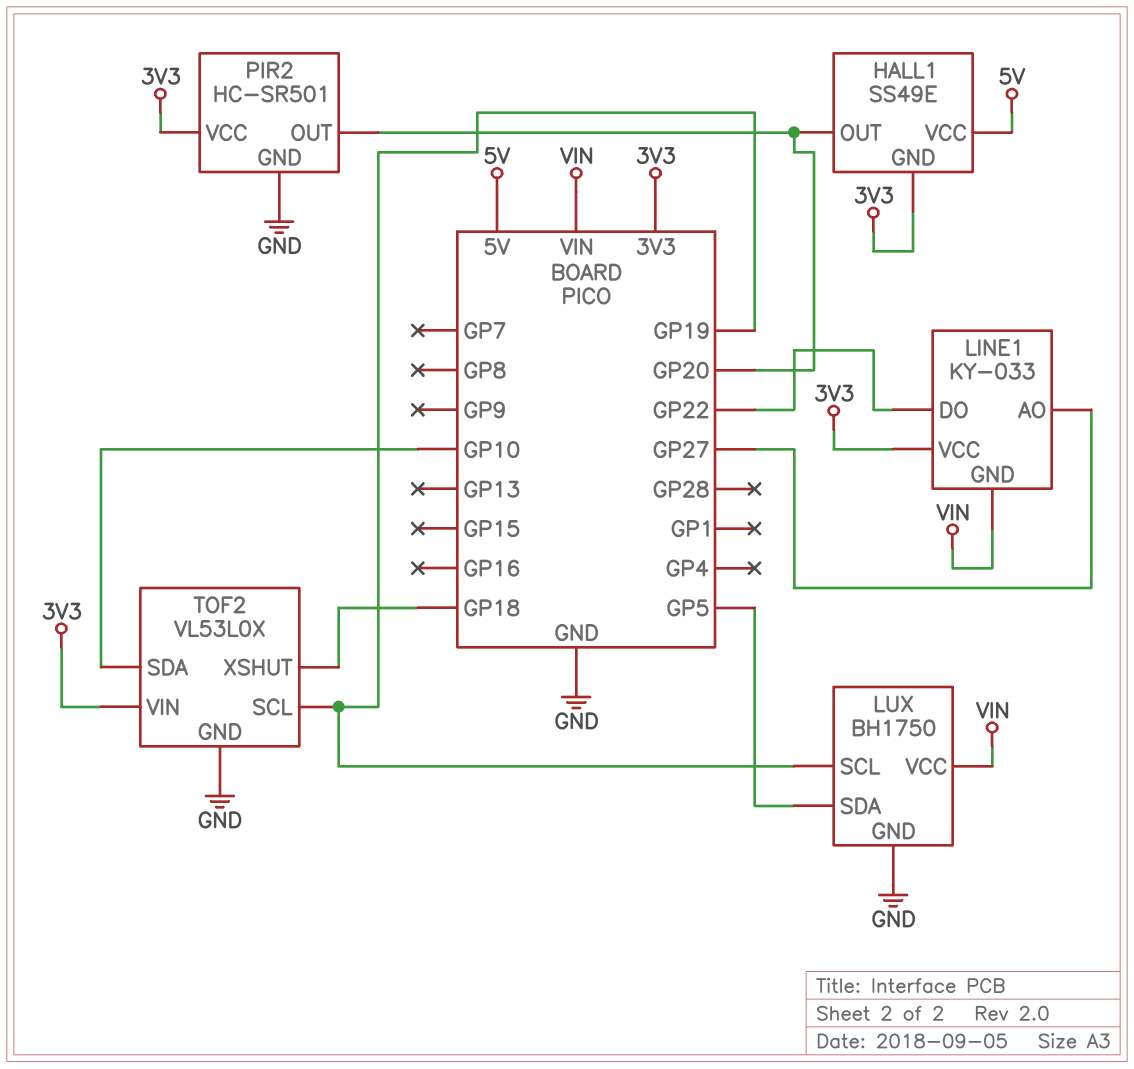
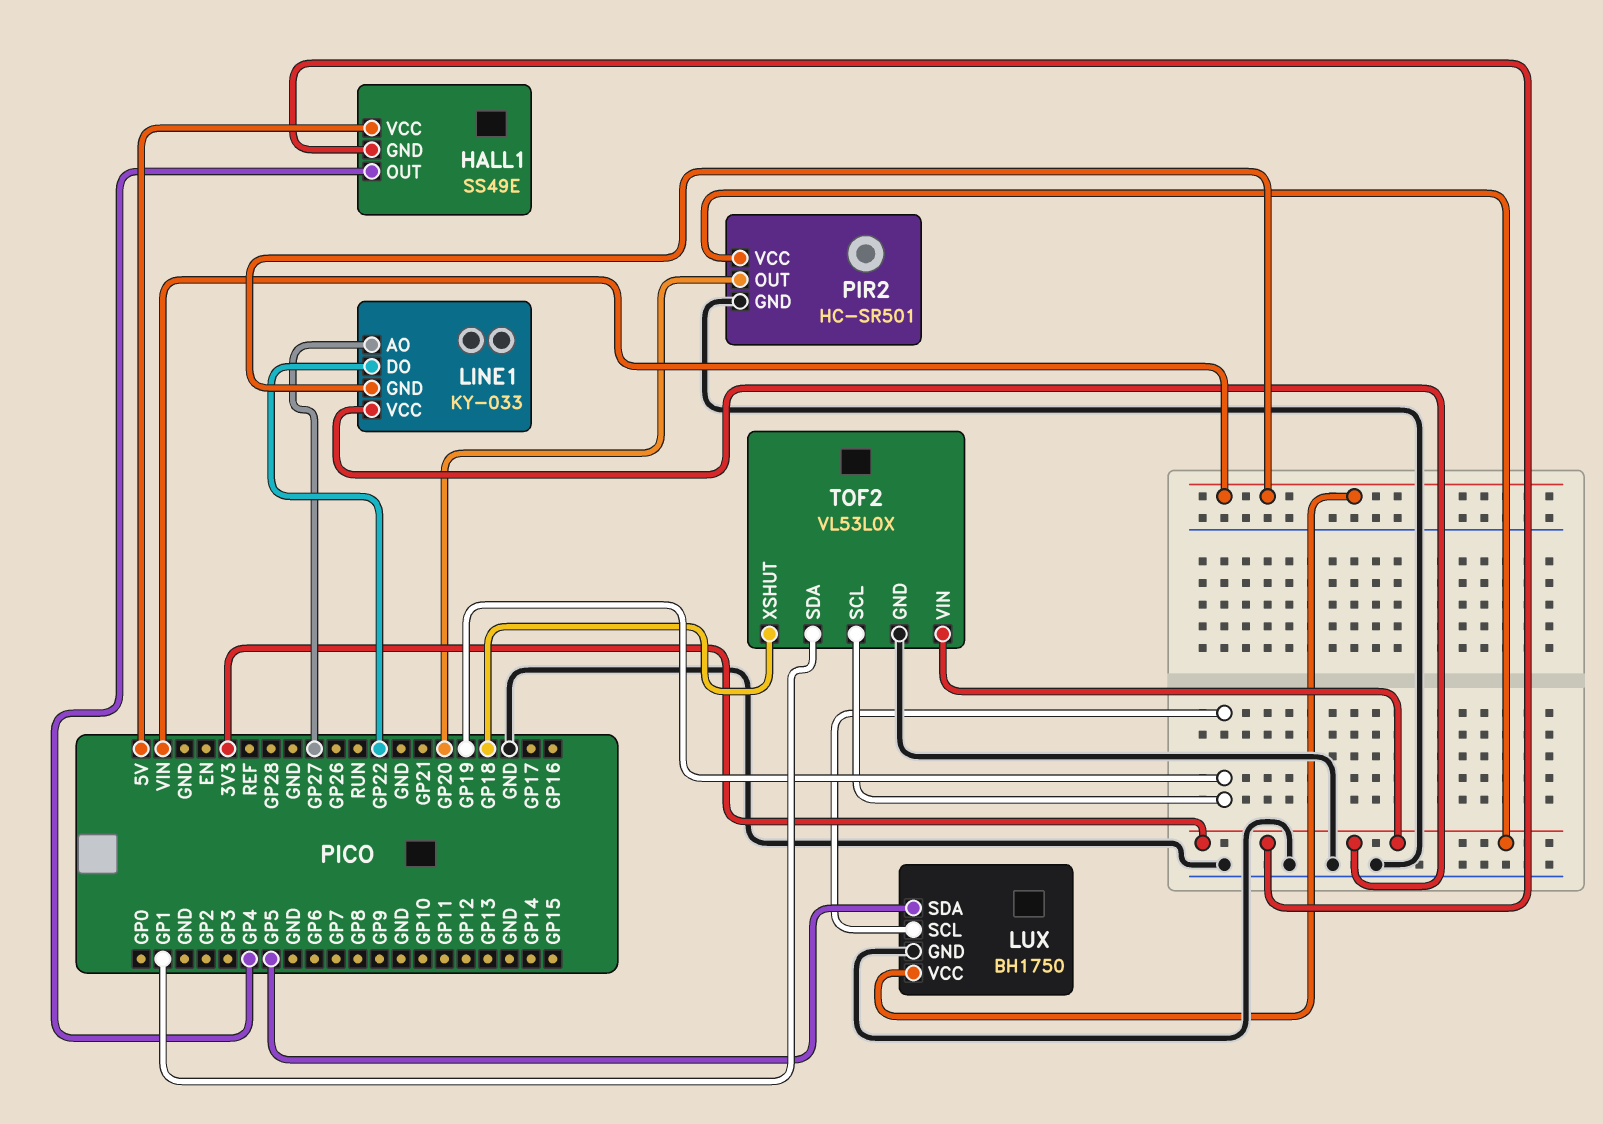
HALL1 pin OUT: GP20 -> GP4
TOF2 pin SDA: GP10 -> GP1

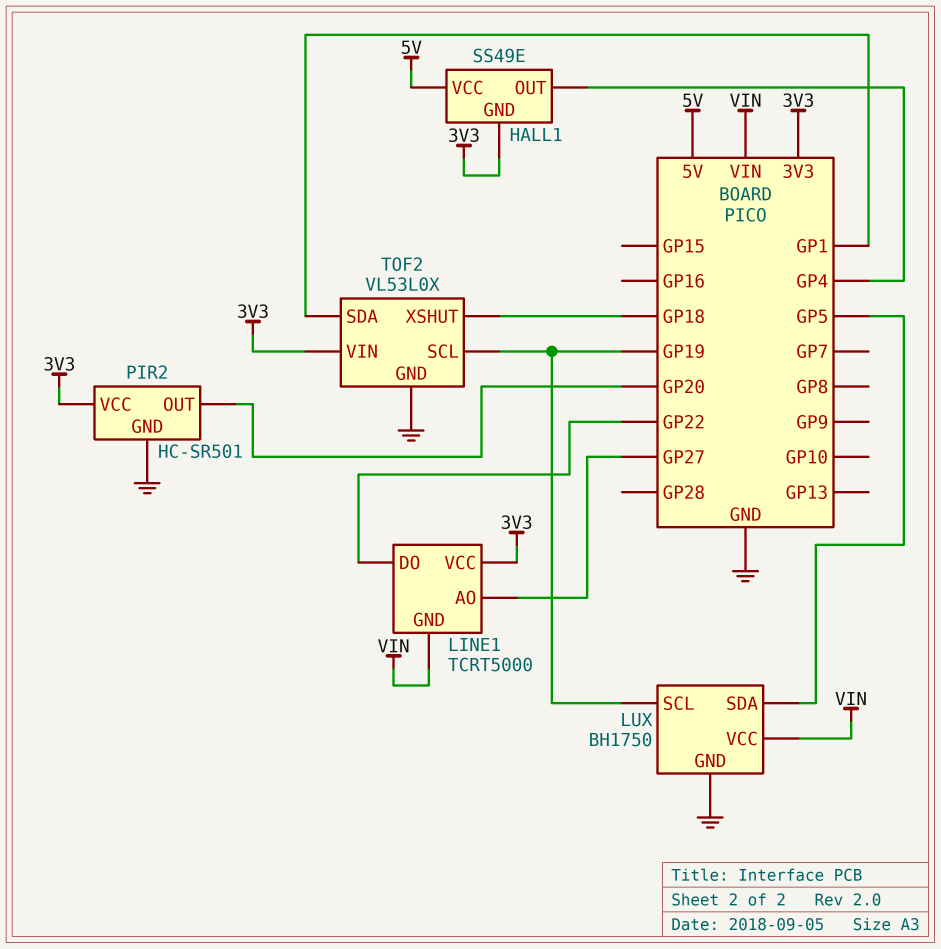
LINE1: KY-033 -> TCRT5000

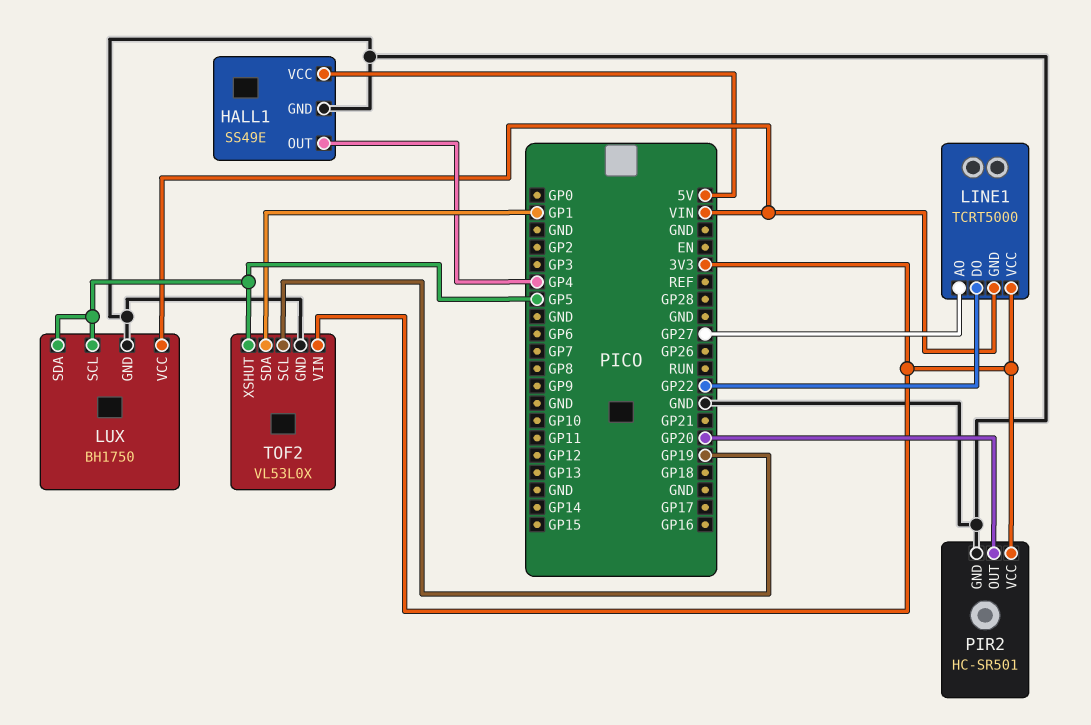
HALL1 pin GND: 3V3 -> GND
LUX pin SCL: GP19 -> GP5
TOF2 pin XSHUT: GP18 -> GP5

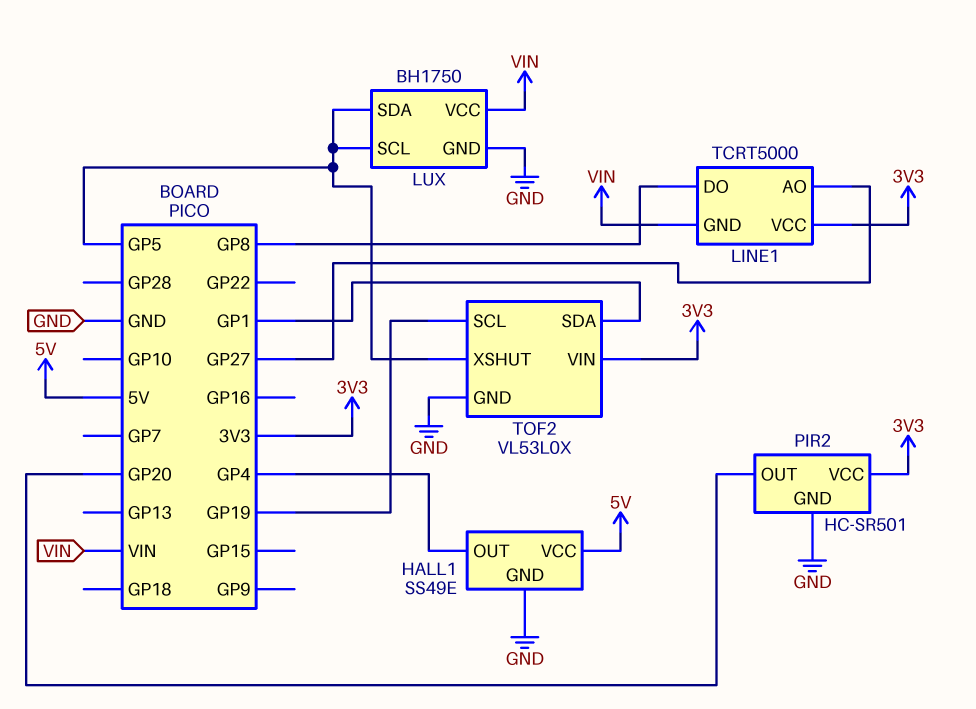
LINE1 pin DO: GP22 -> GP8

